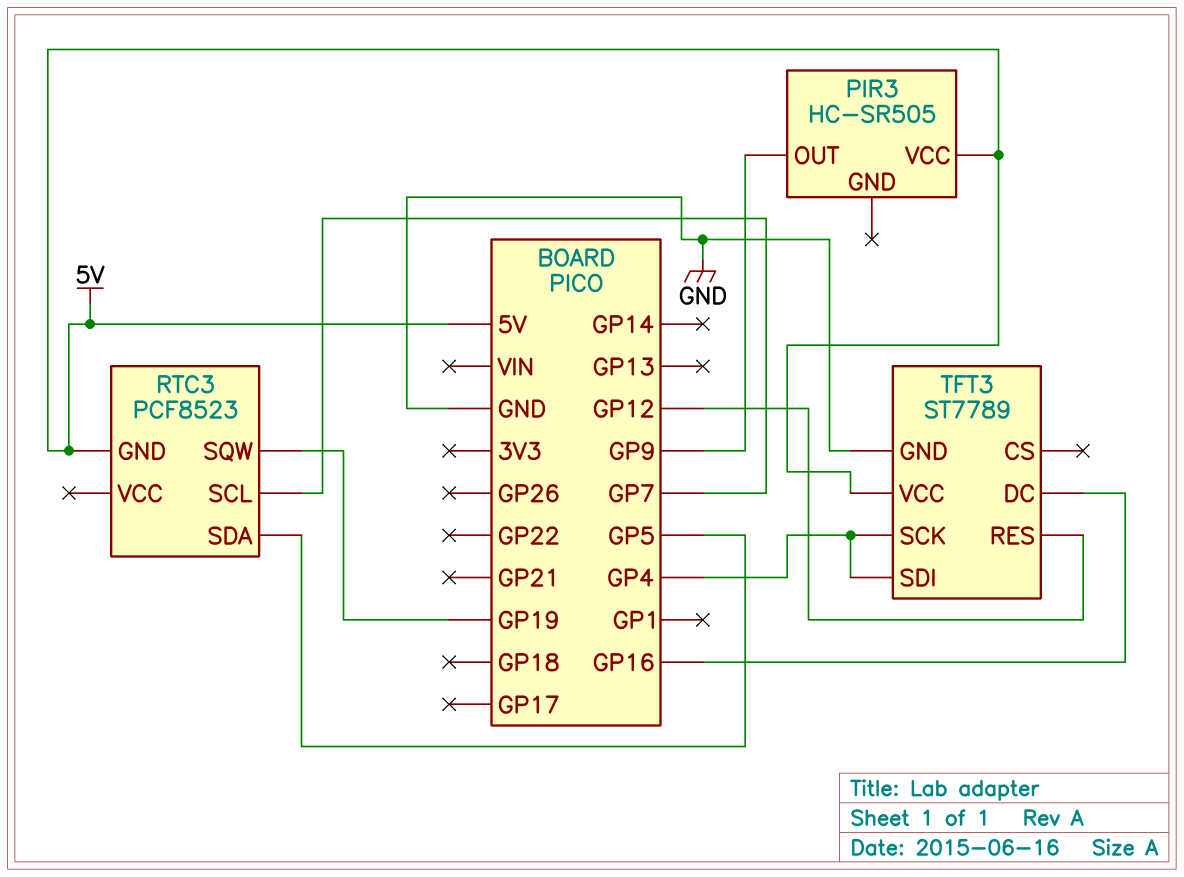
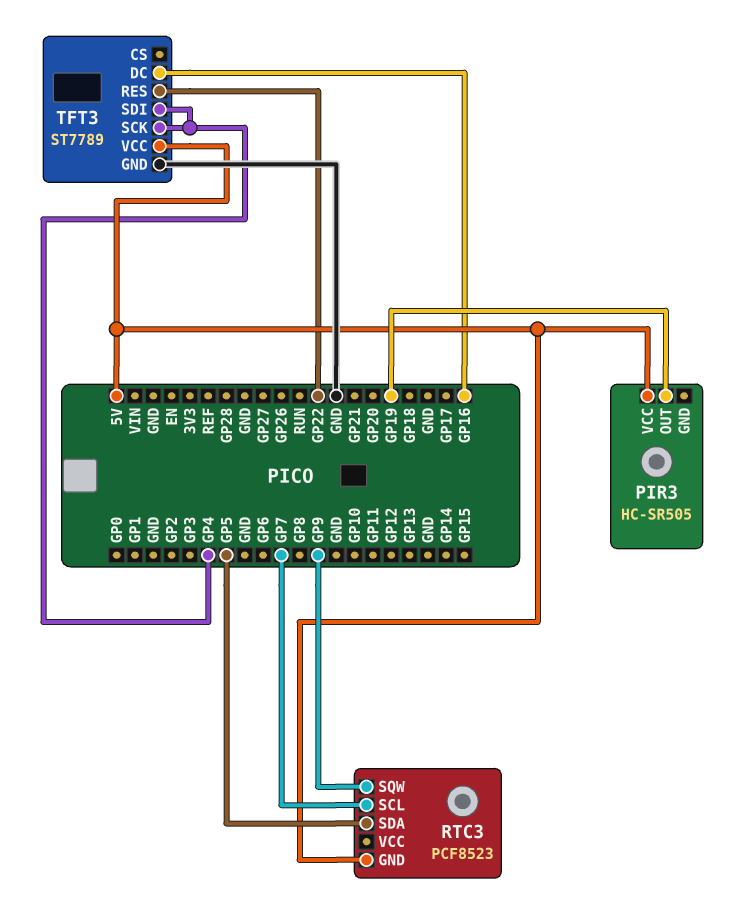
PIR3 pin OUT: GP9 -> GP19
RTC3 pin SQW: GP19 -> GP9
TFT3 pin RES: GP12 -> GP22

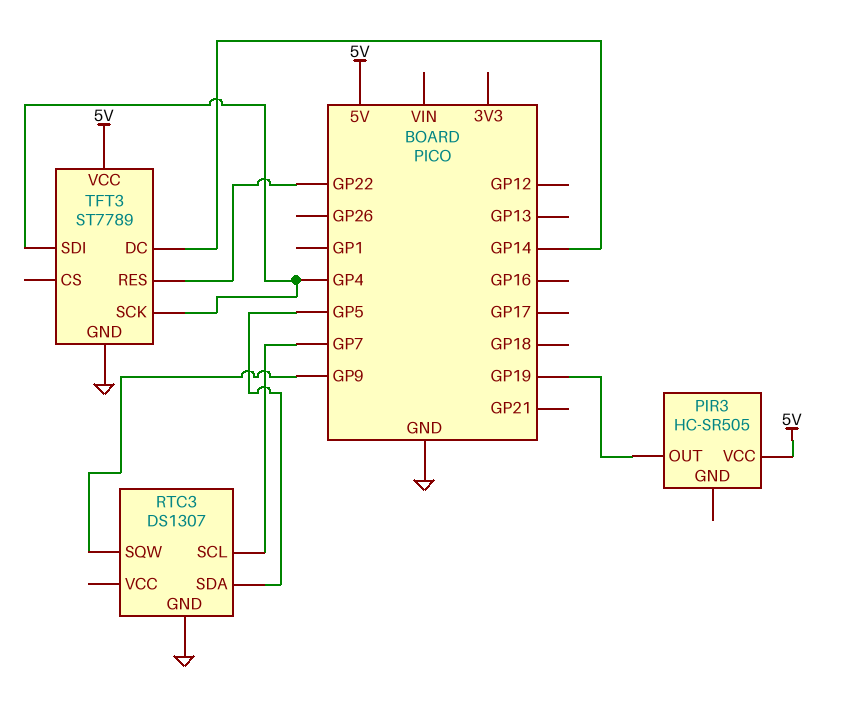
RTC3: PCF8523 -> DS1307
RTC3 pin GND: 5V -> GND
TFT3 pin DC: GP16 -> GP14

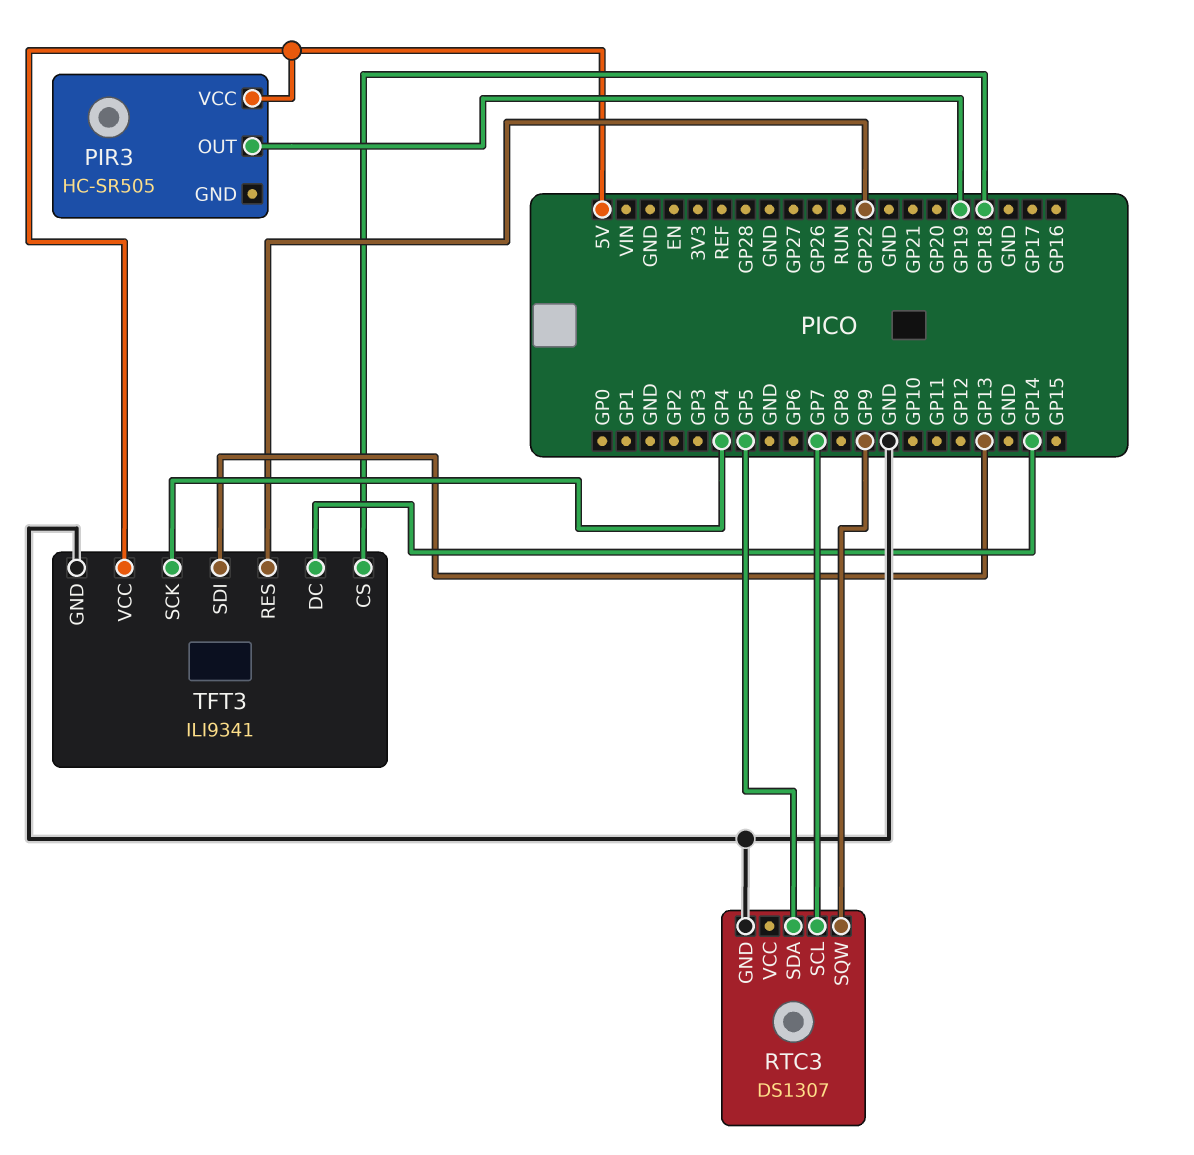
TFT3: ST7789 -> ILI9341
TFT3 pin CS: none -> GP18
TFT3 pin SDI: GP4 -> GP13

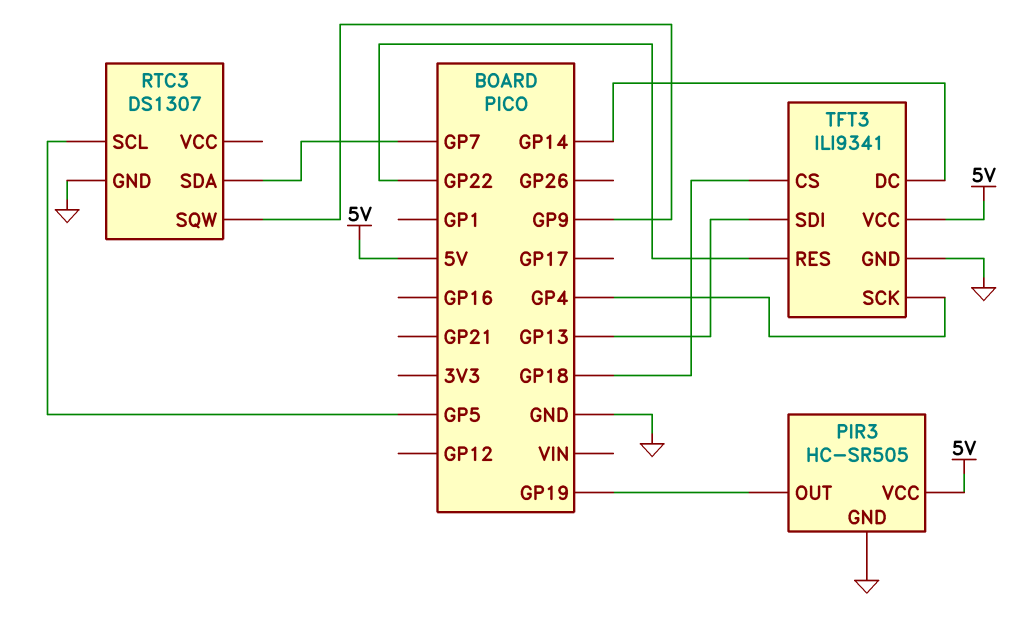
PIR3 pin GND: none -> GND
RTC3 pin SCL: GP7 -> GP5
RTC3 pin SDA: GP5 -> GP7

